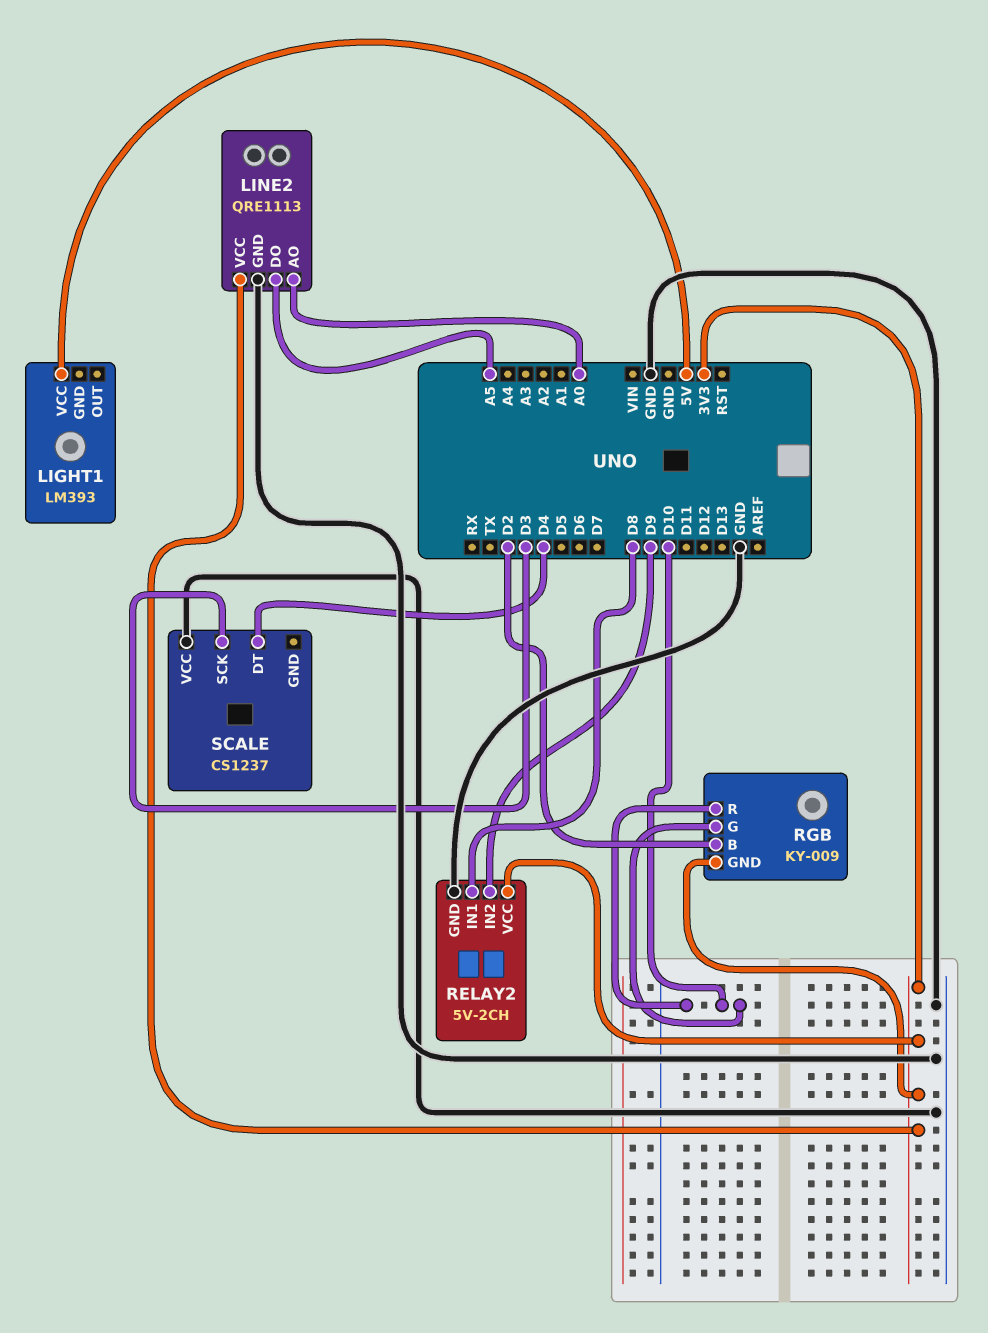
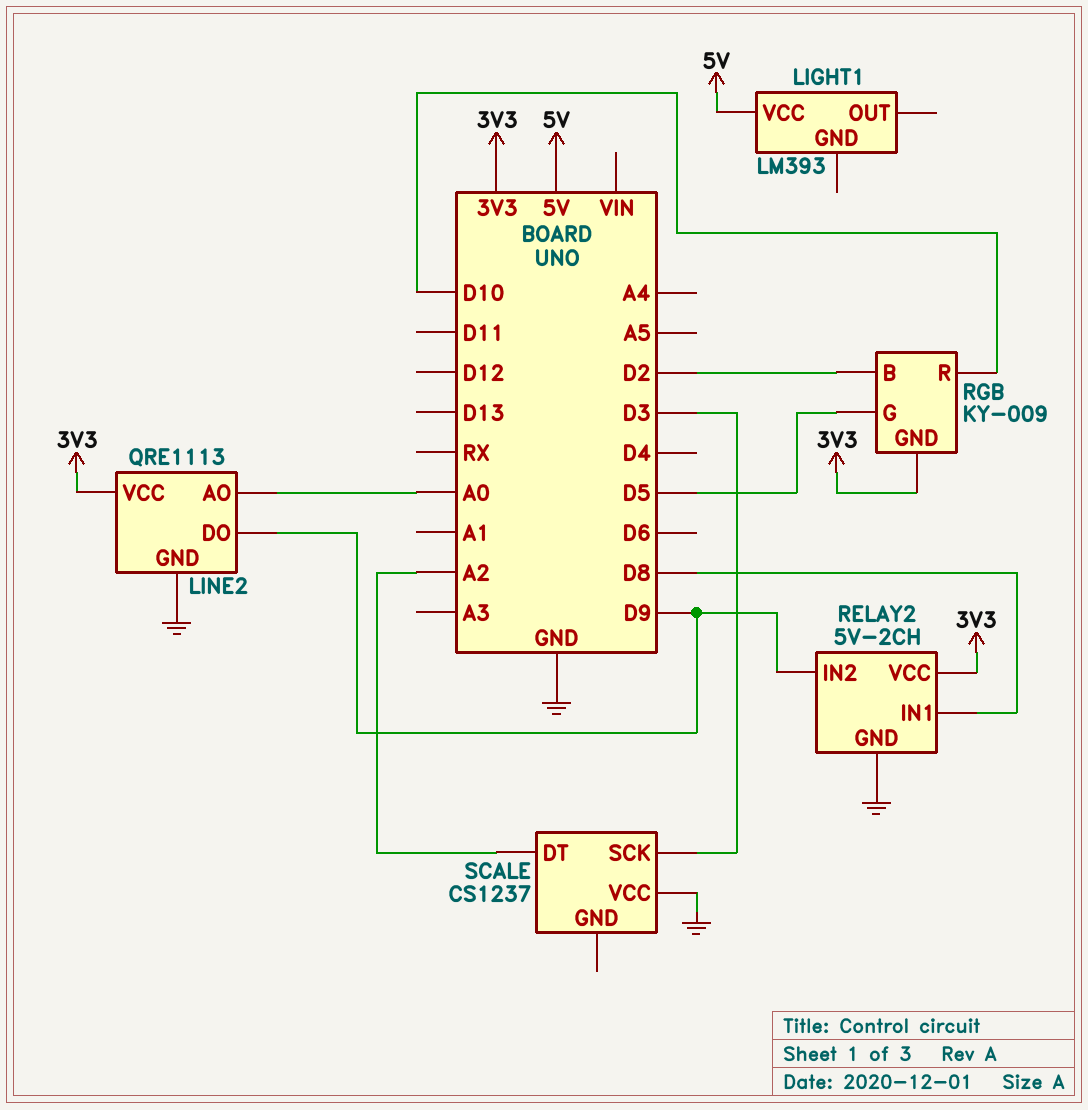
LINE2 pin DO: A5 -> D9
RGB pin G: D10 -> D5
SCALE pin DT: D4 -> A2

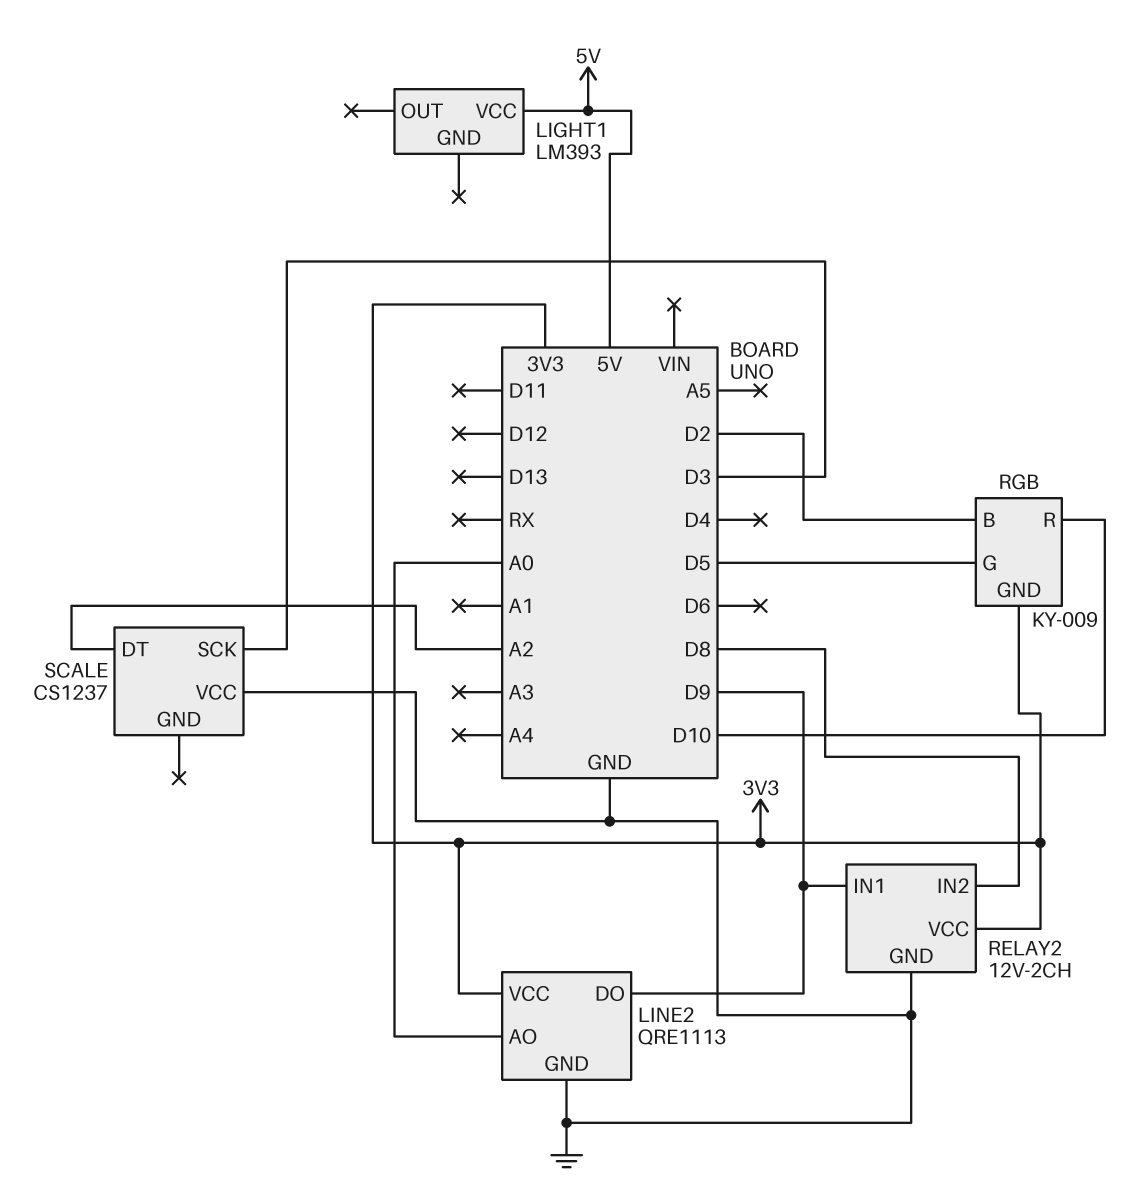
RELAY2: 5V-2CH -> 12V-2CH
RELAY2 pin IN1: D8 -> D9
RELAY2 pin IN2: D9 -> D8

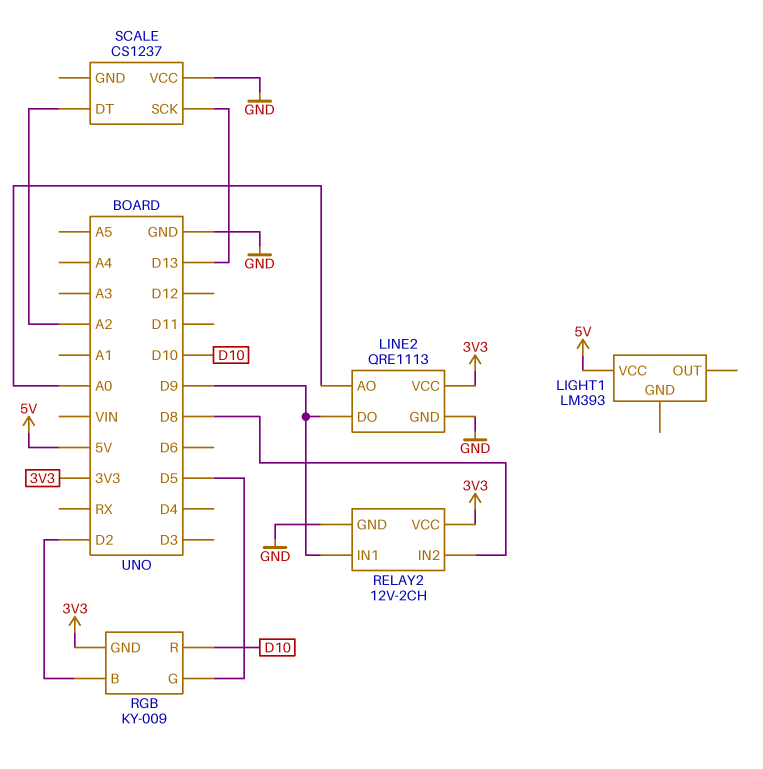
SCALE pin SCK: D3 -> D13

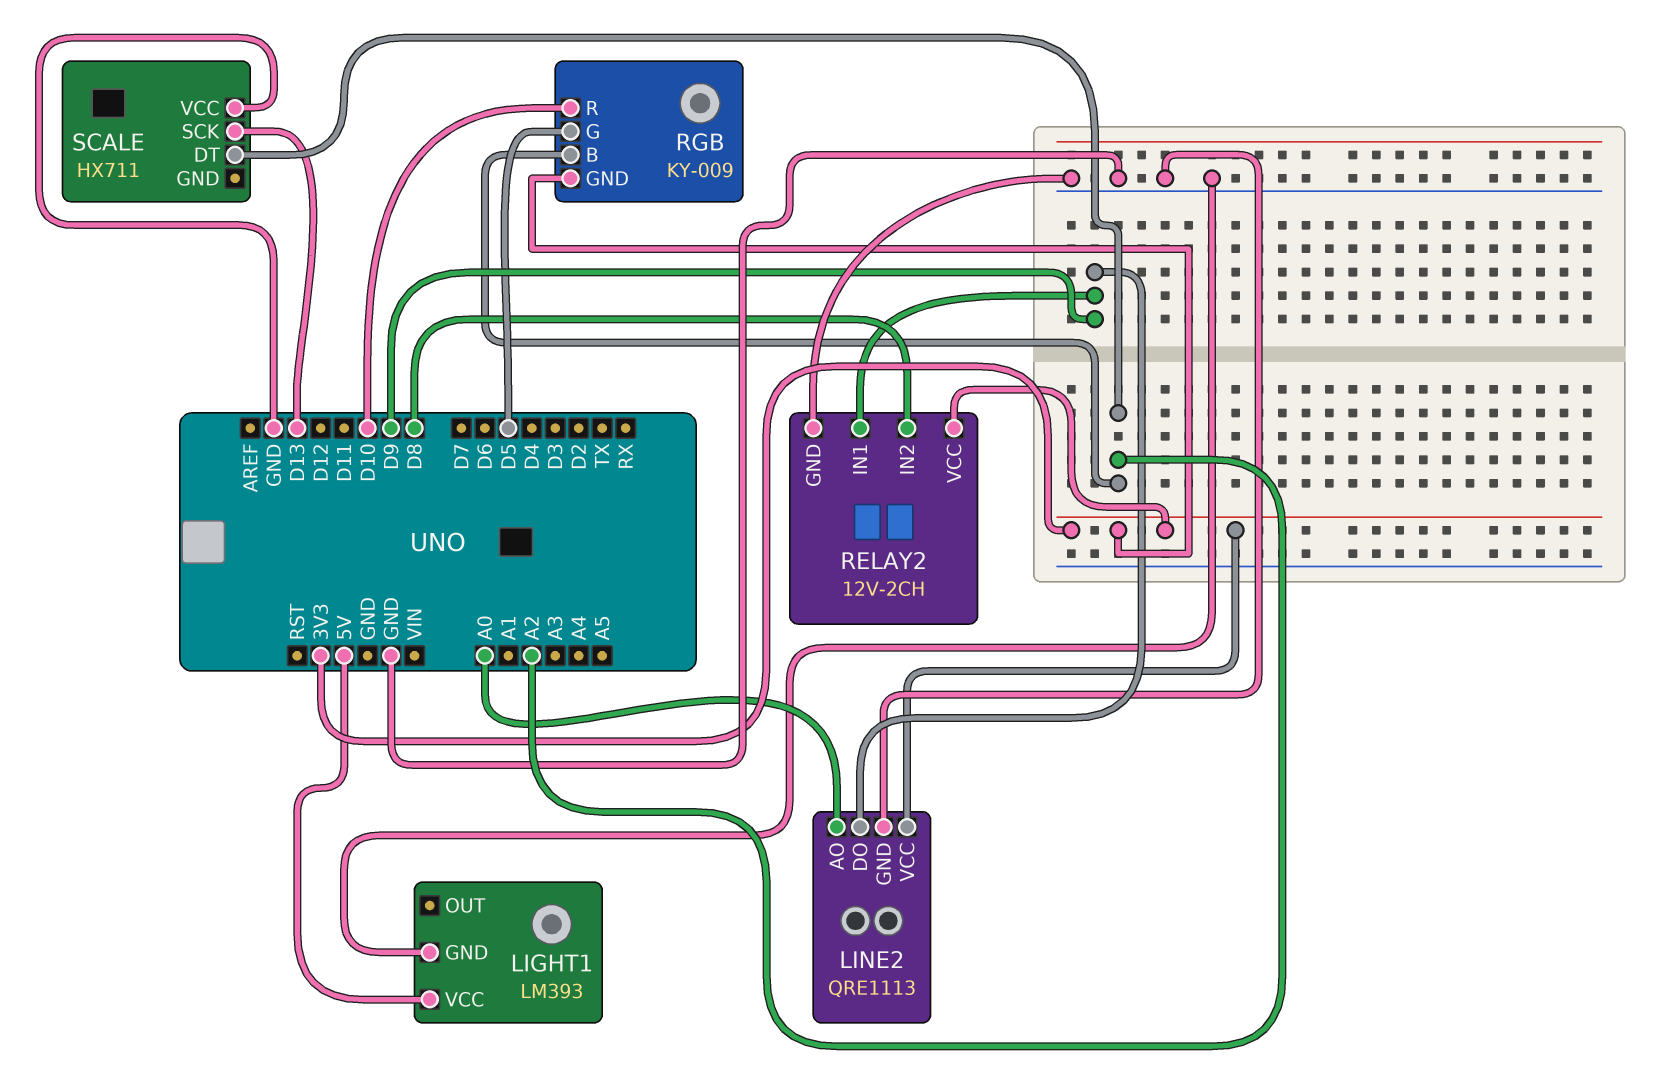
LIGHT1 pin GND: none -> GND
RGB pin B: D2 -> A2
SCALE: CS1237 -> HX711

